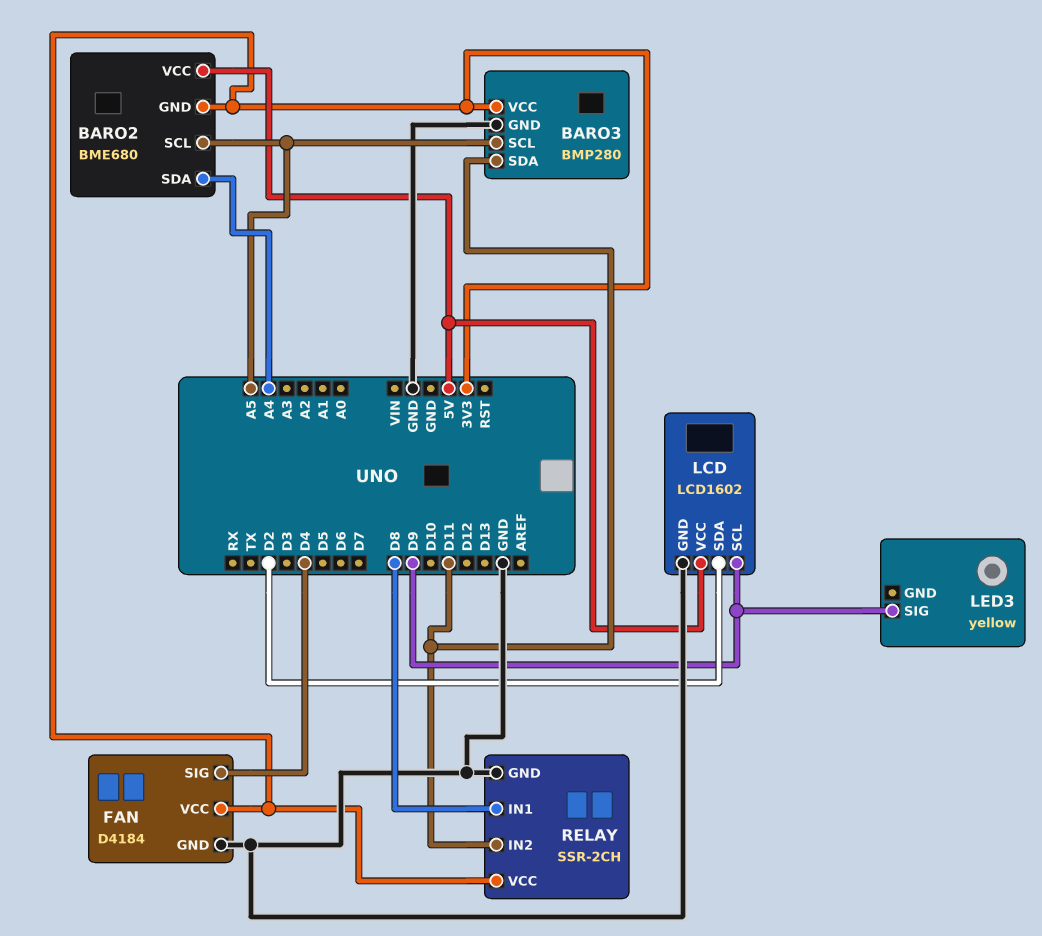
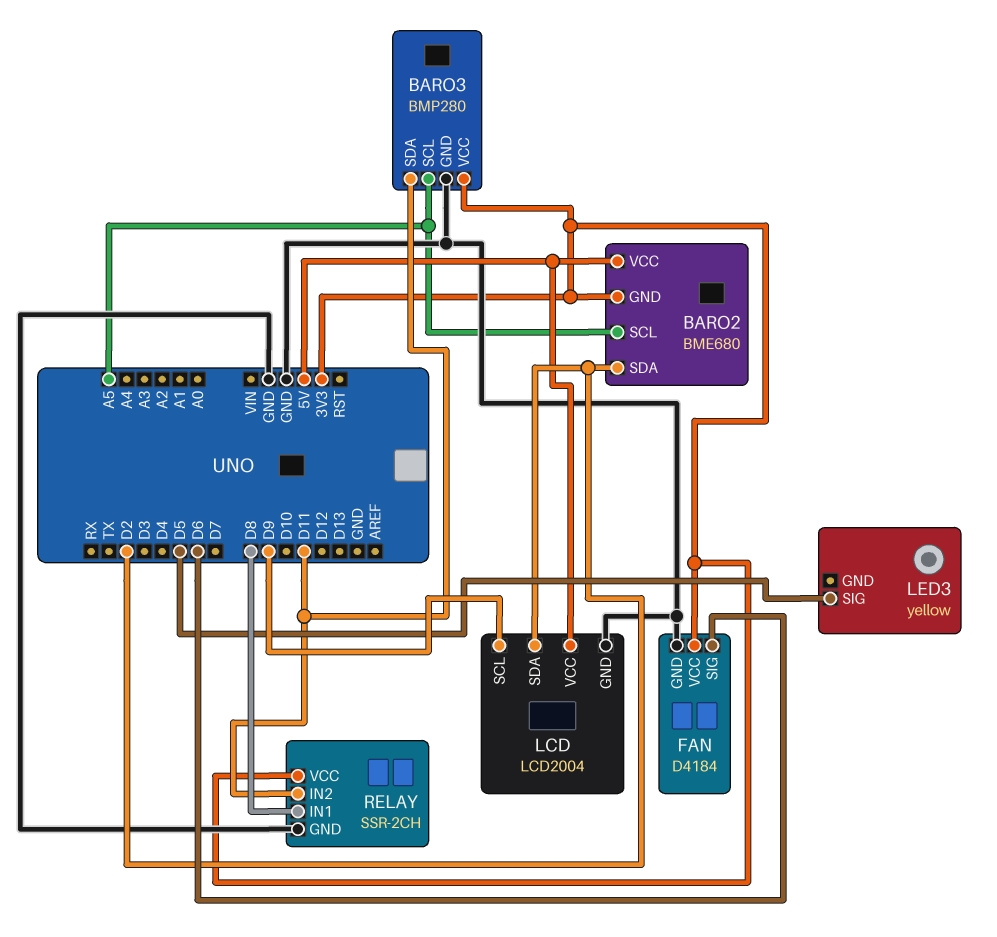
BARO2 pin SDA: A4 -> D2
FAN pin SIG: D4 -> D6
LCD: LCD1602 -> LCD2004
LED3 pin SIG: D9 -> D5

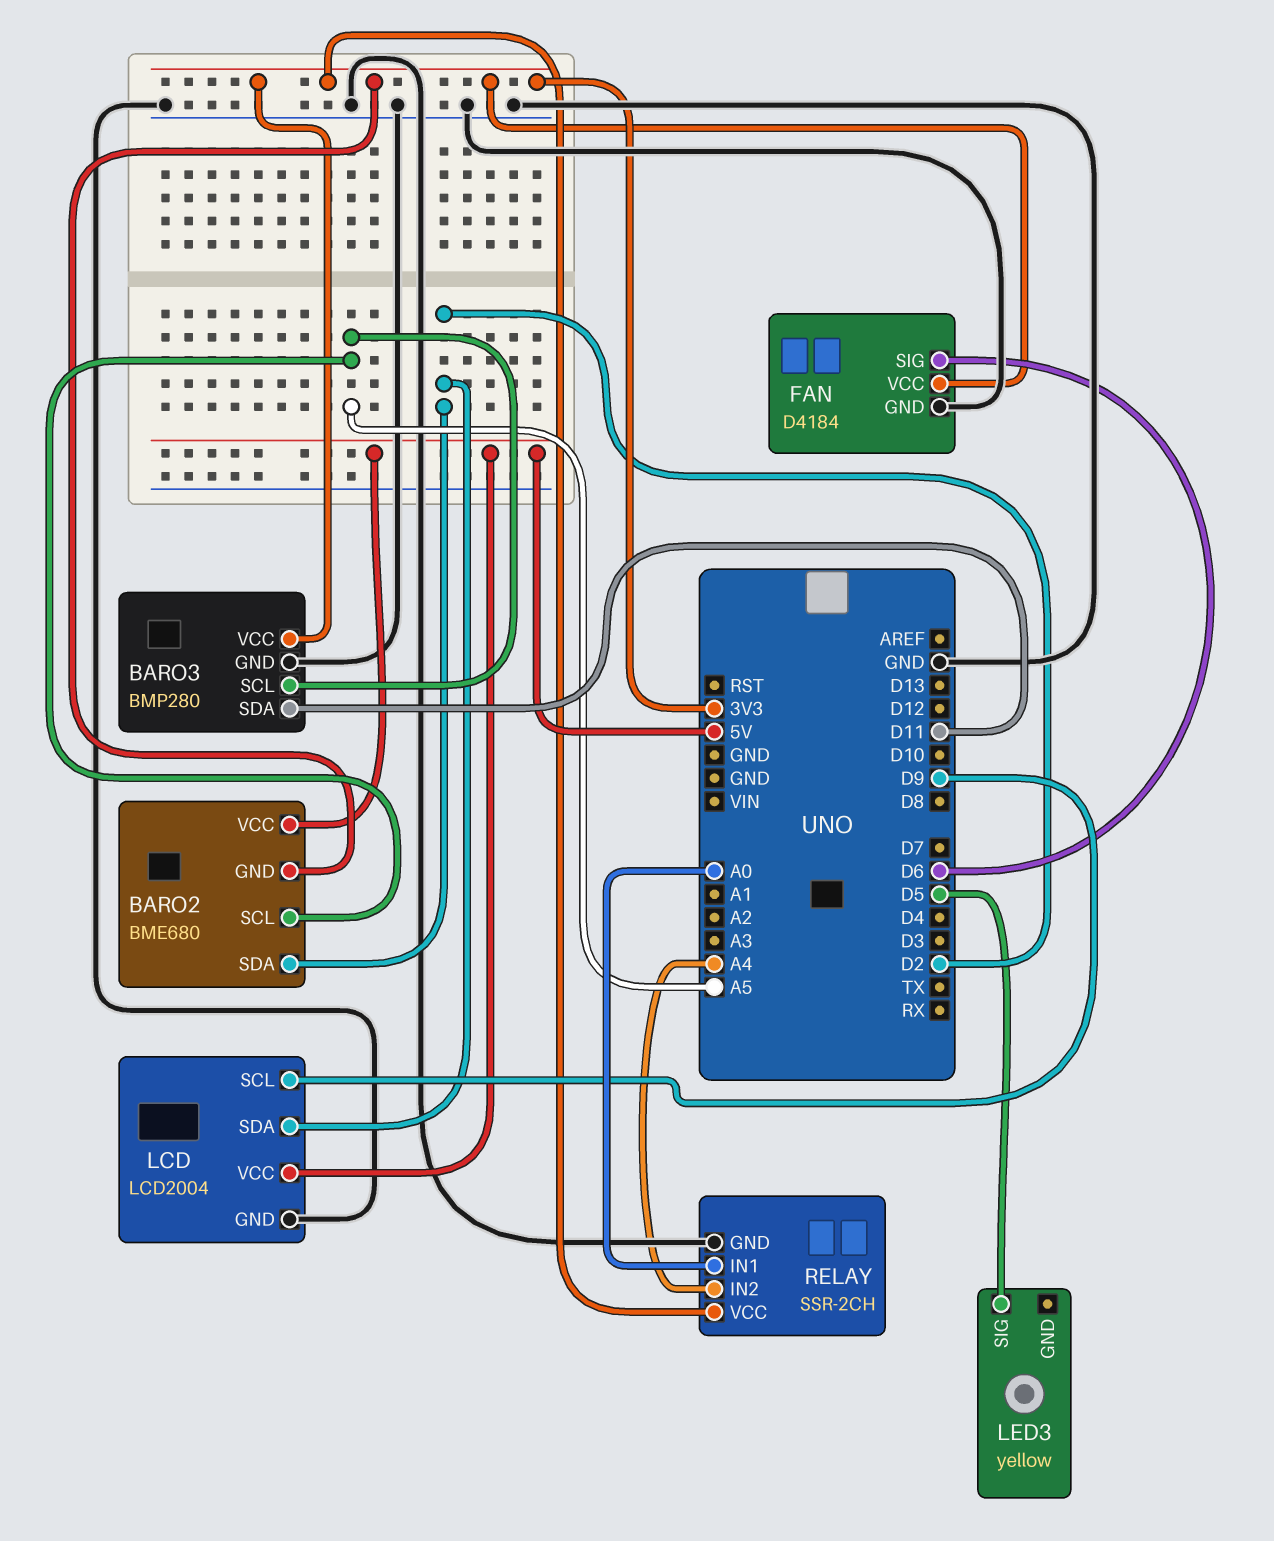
RELAY pin IN1: D8 -> A0
RELAY pin IN2: D11 -> A4

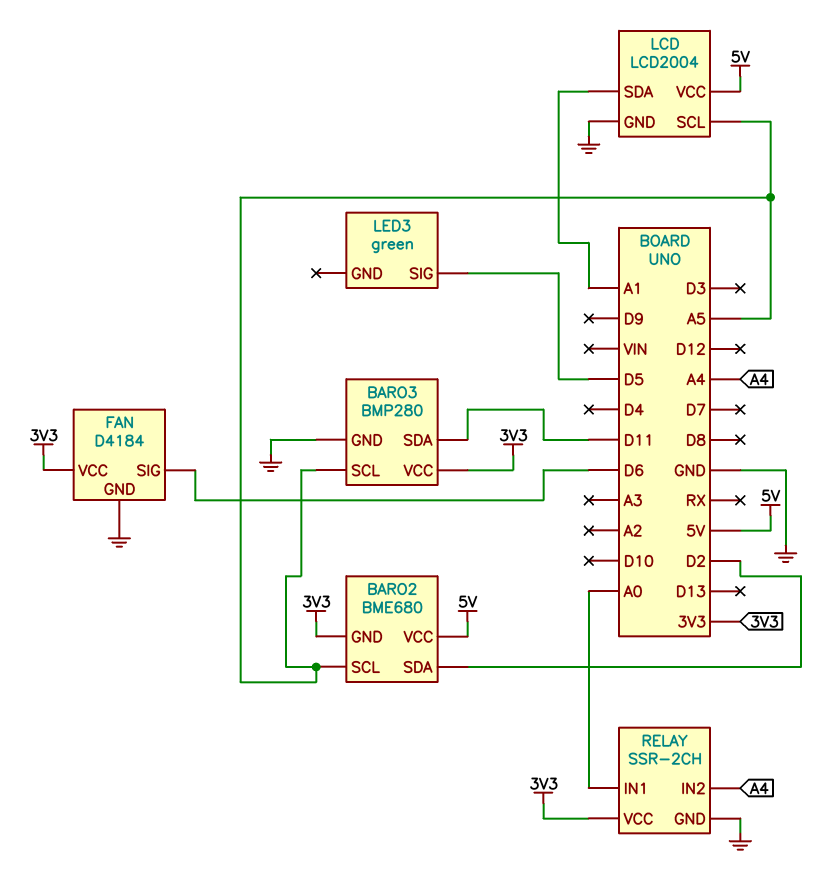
LCD pin SCL: D9 -> A5
LCD pin SDA: D2 -> A1
LED3: yellow -> green

